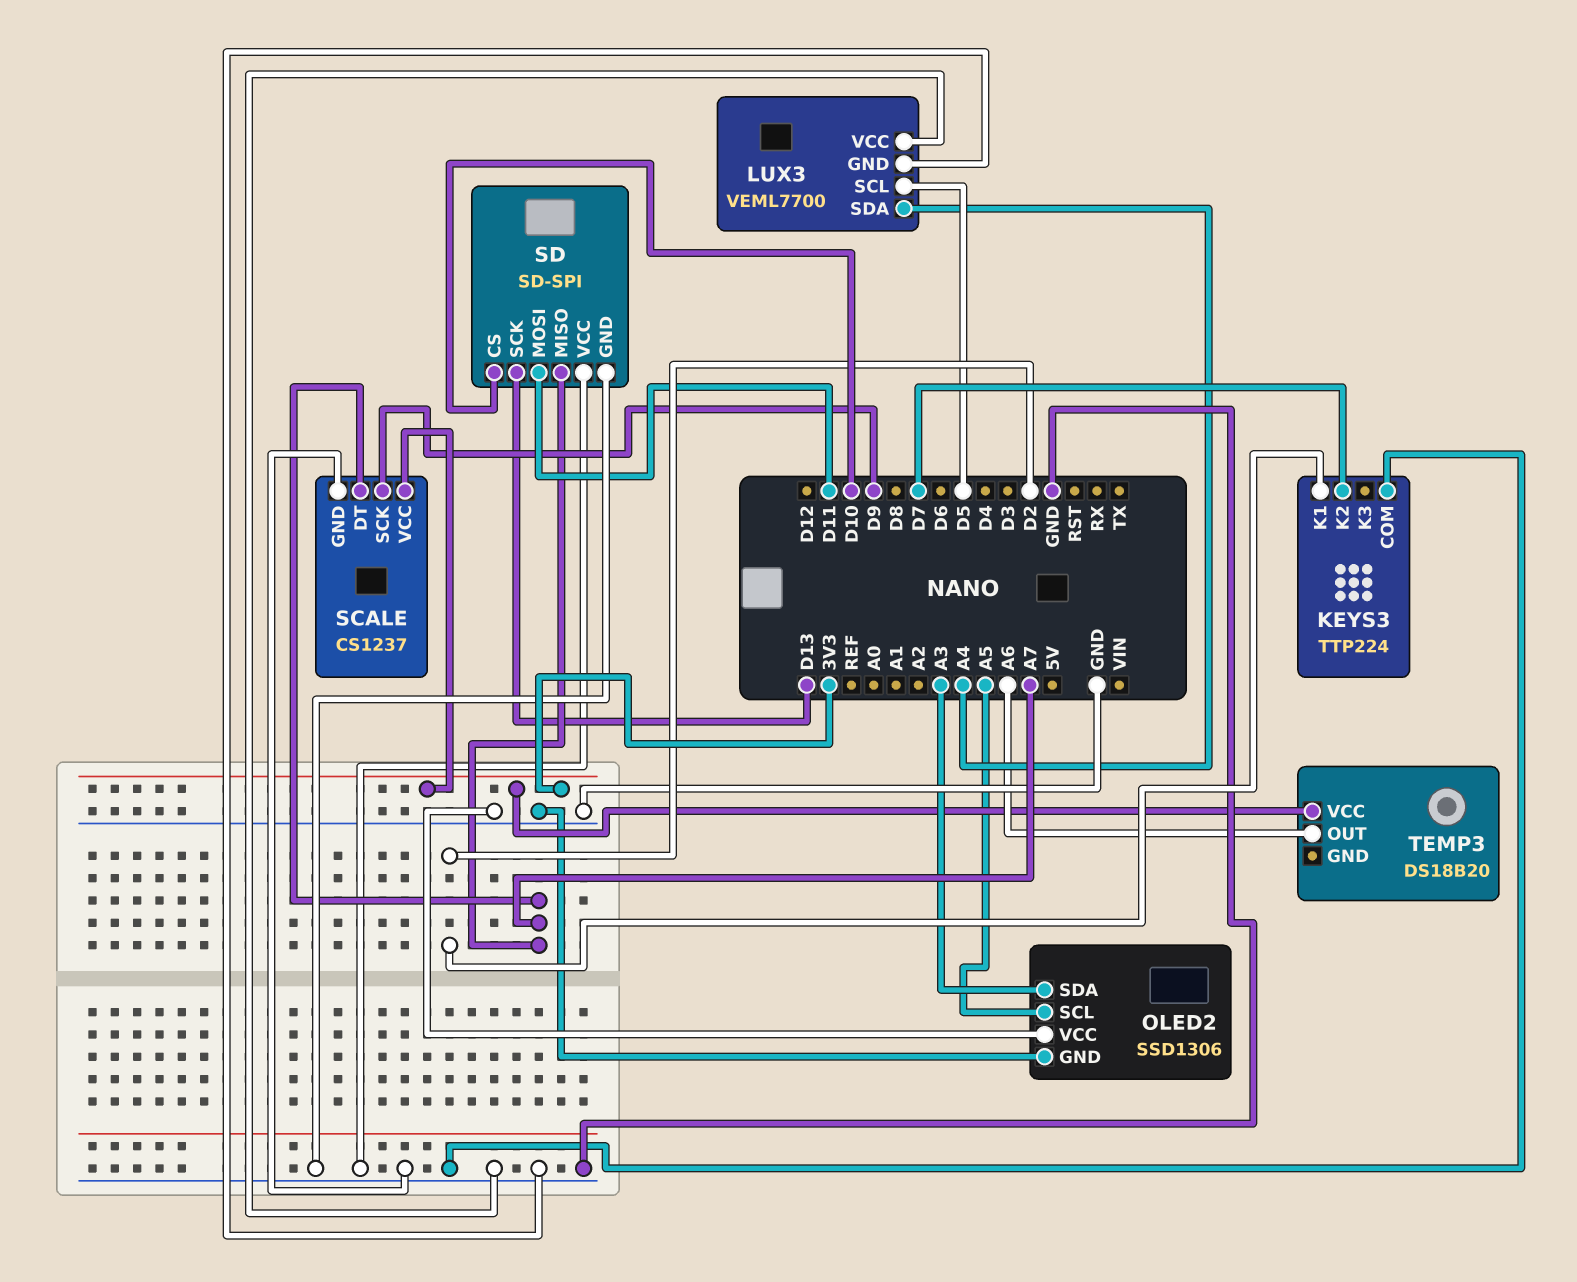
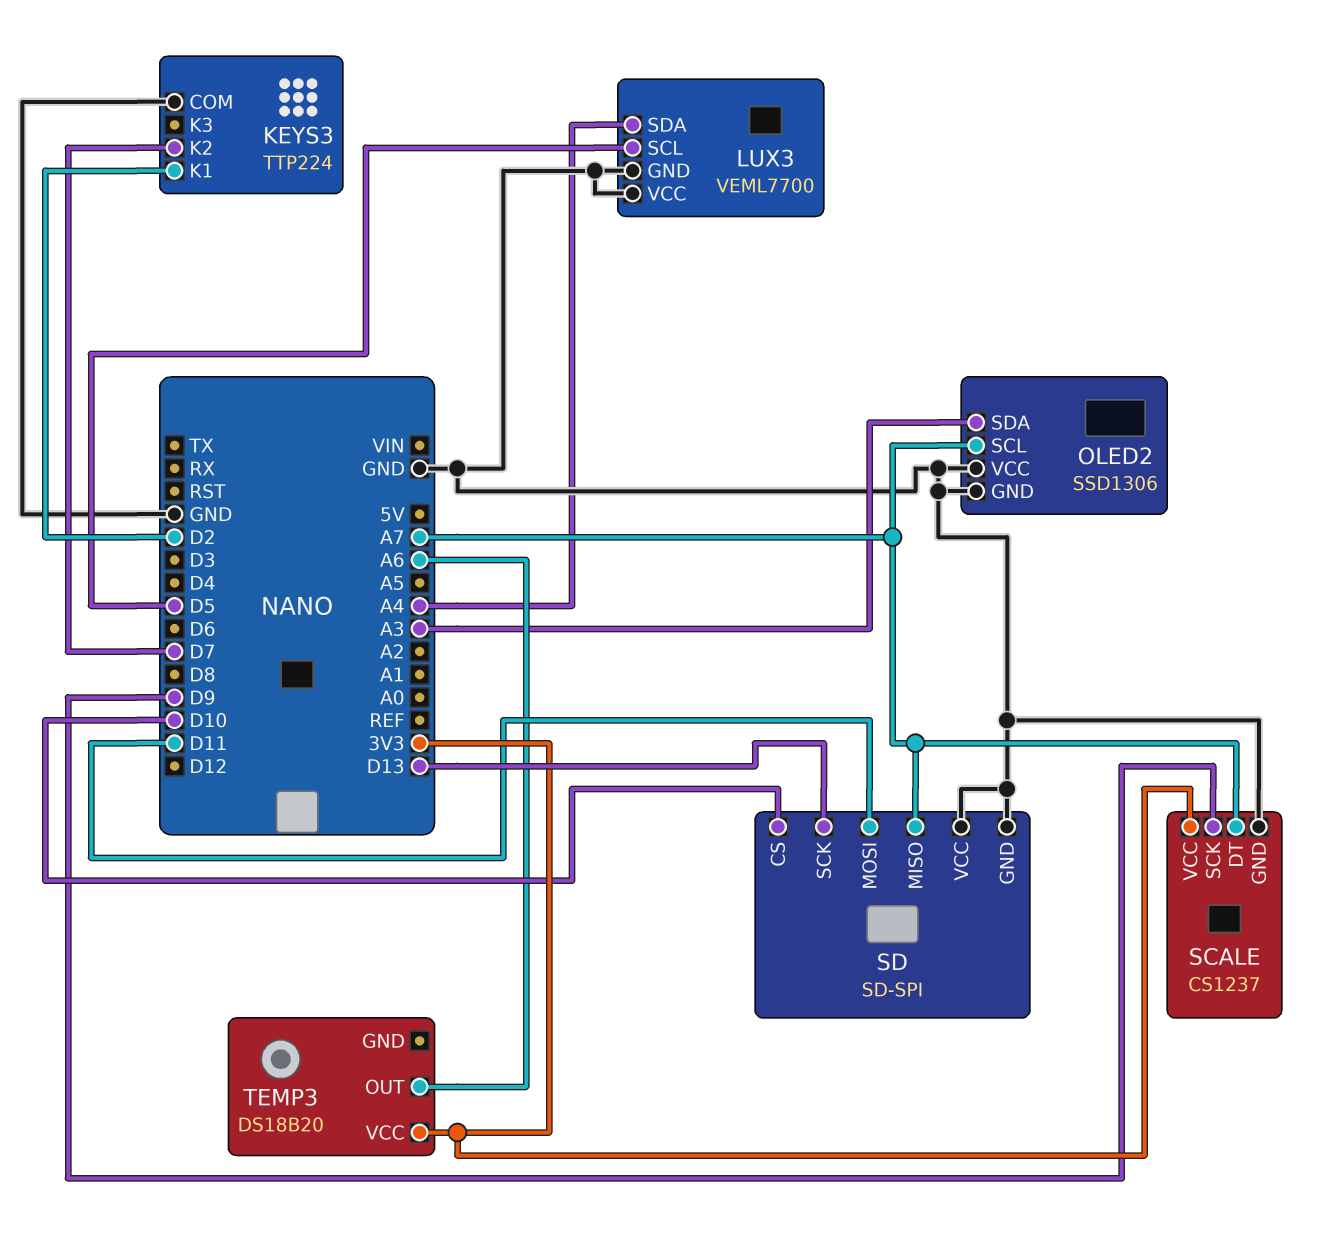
OLED2 pin SCL: A5 -> A7

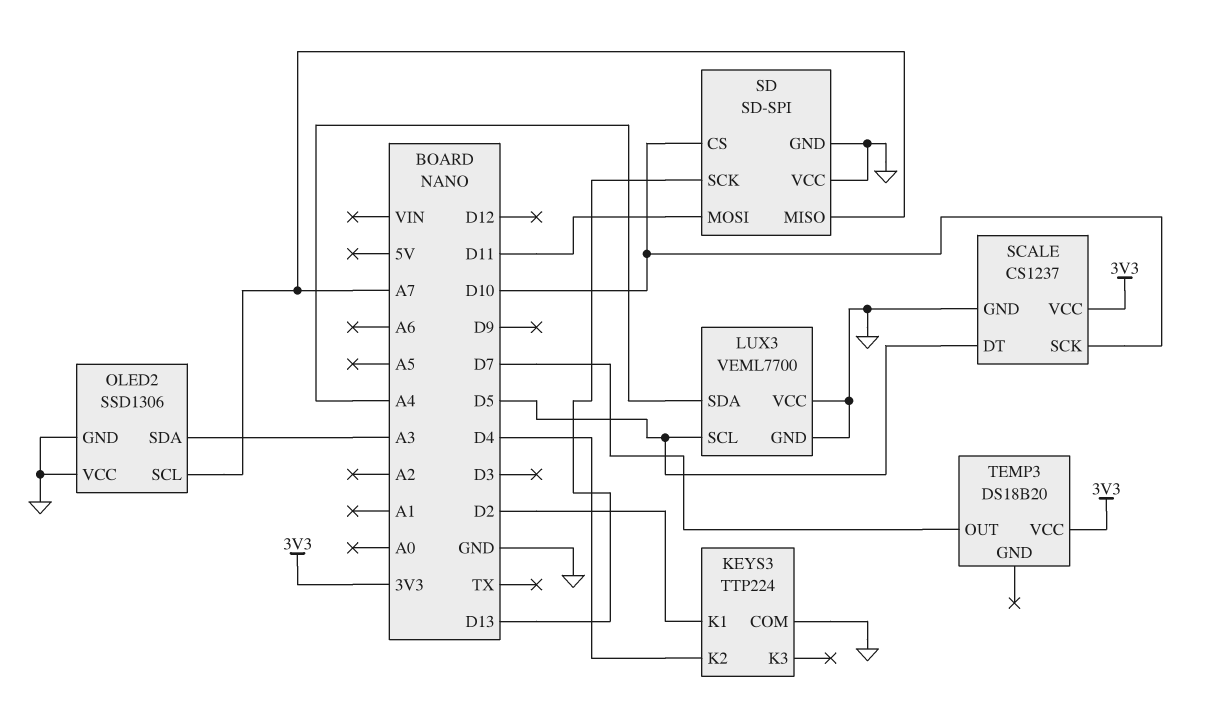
KEYS3 pin K2: D7 -> D4
SCALE pin DT: A7 -> D5
SCALE pin SCK: D9 -> D10
TEMP3 pin OUT: A6 -> D7

